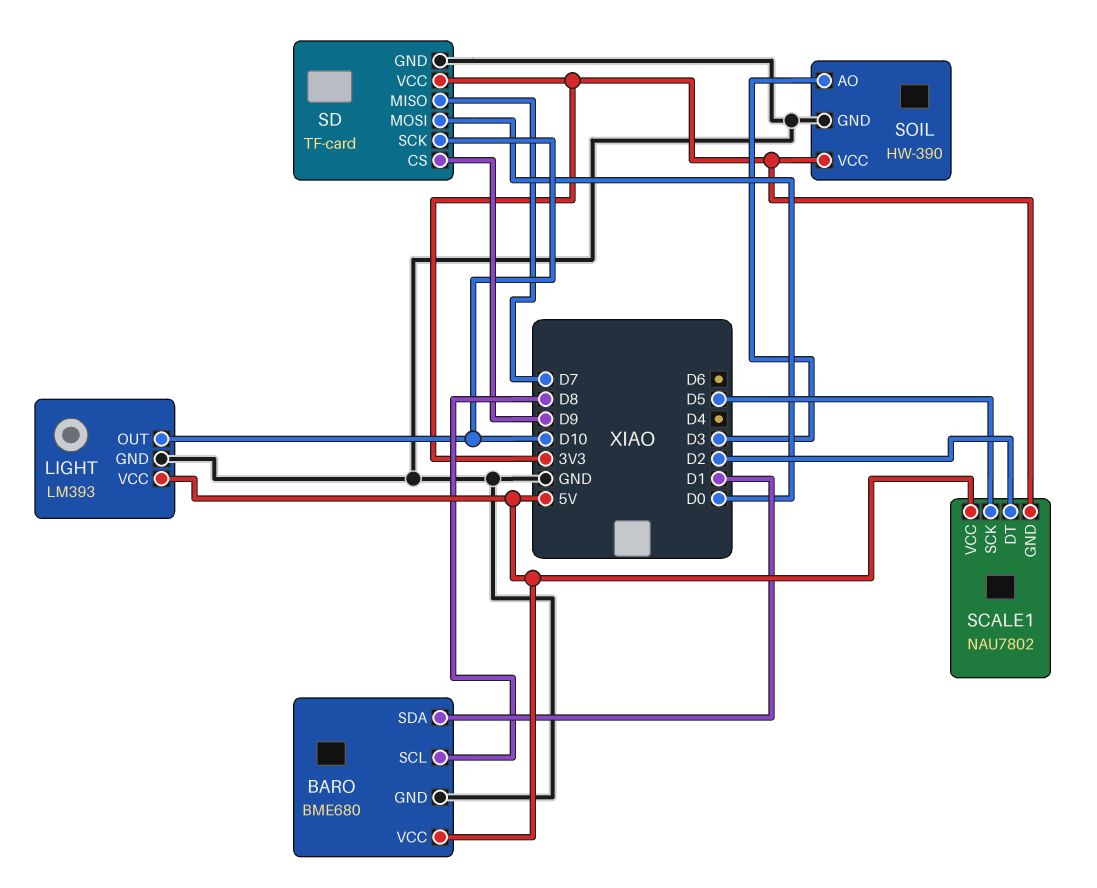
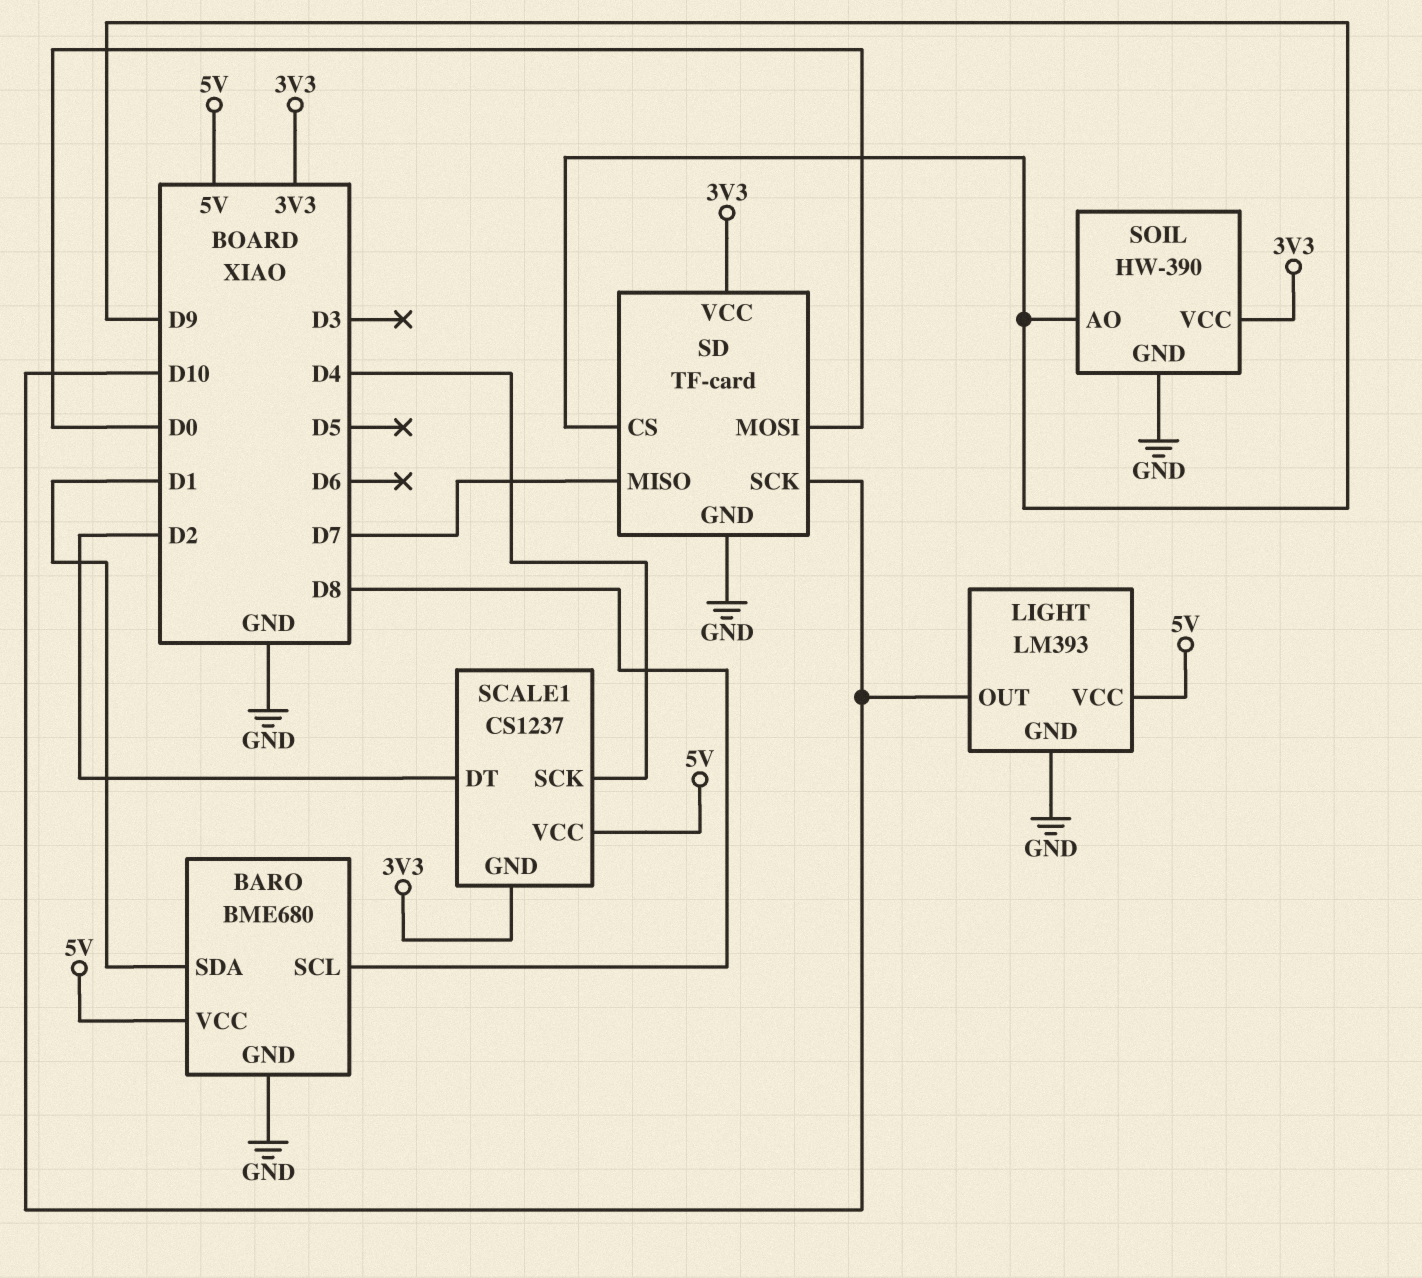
SCALE1: NAU7802 -> CS1237
SCALE1 pin SCK: D5 -> D4
SOIL pin AO: D3 -> D9

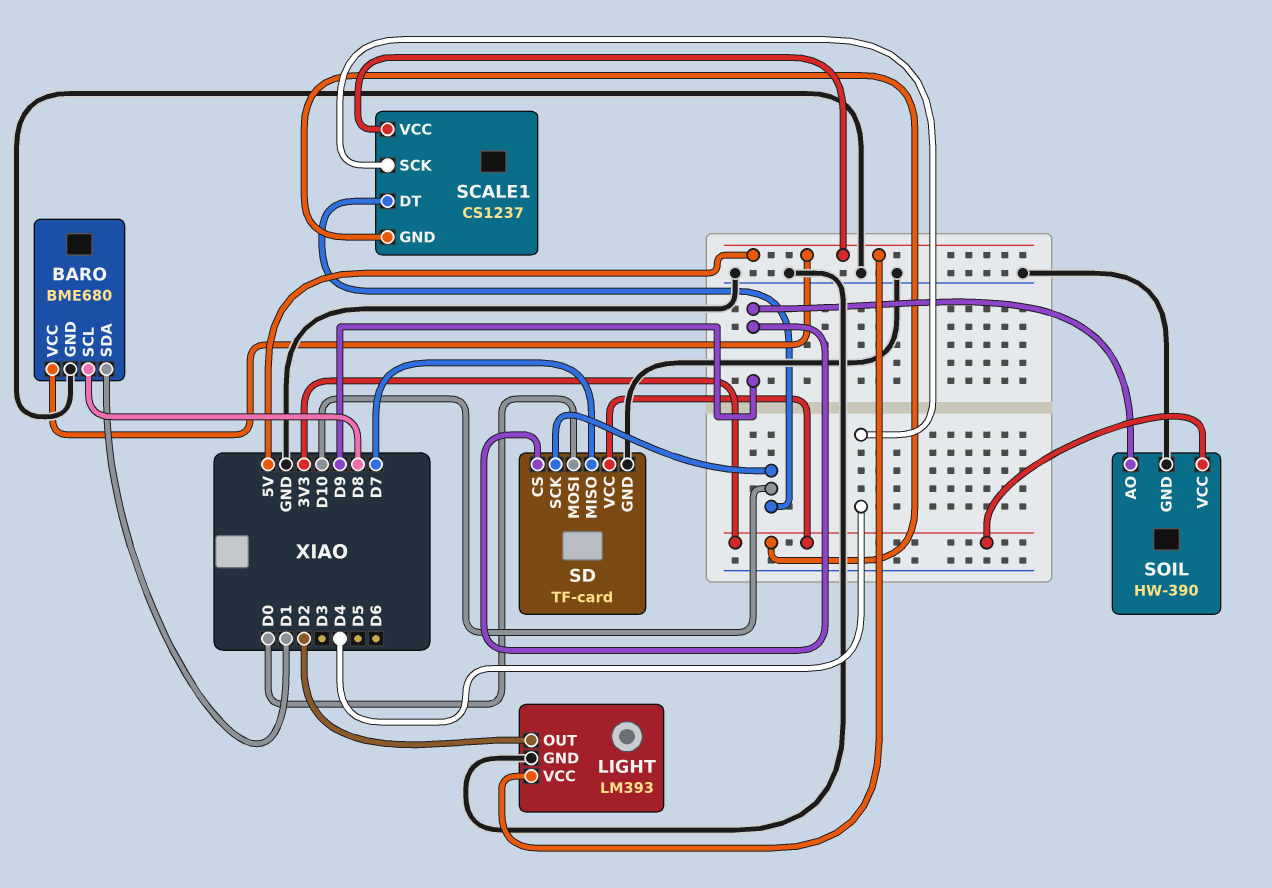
LIGHT pin OUT: D10 -> D2
SCALE1 pin DT: D2 -> D10

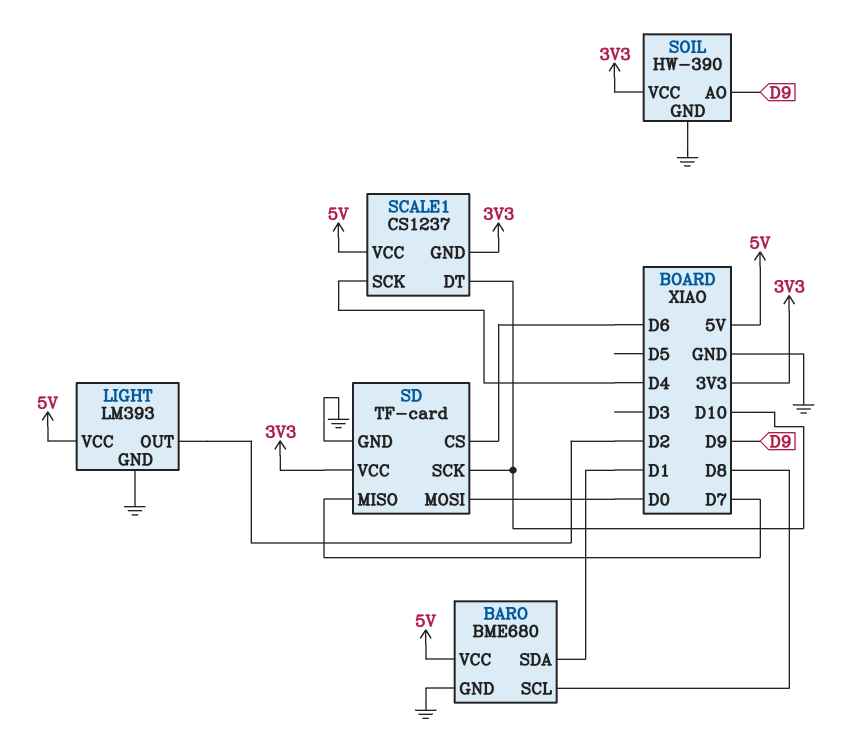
SD pin CS: D9 -> D6

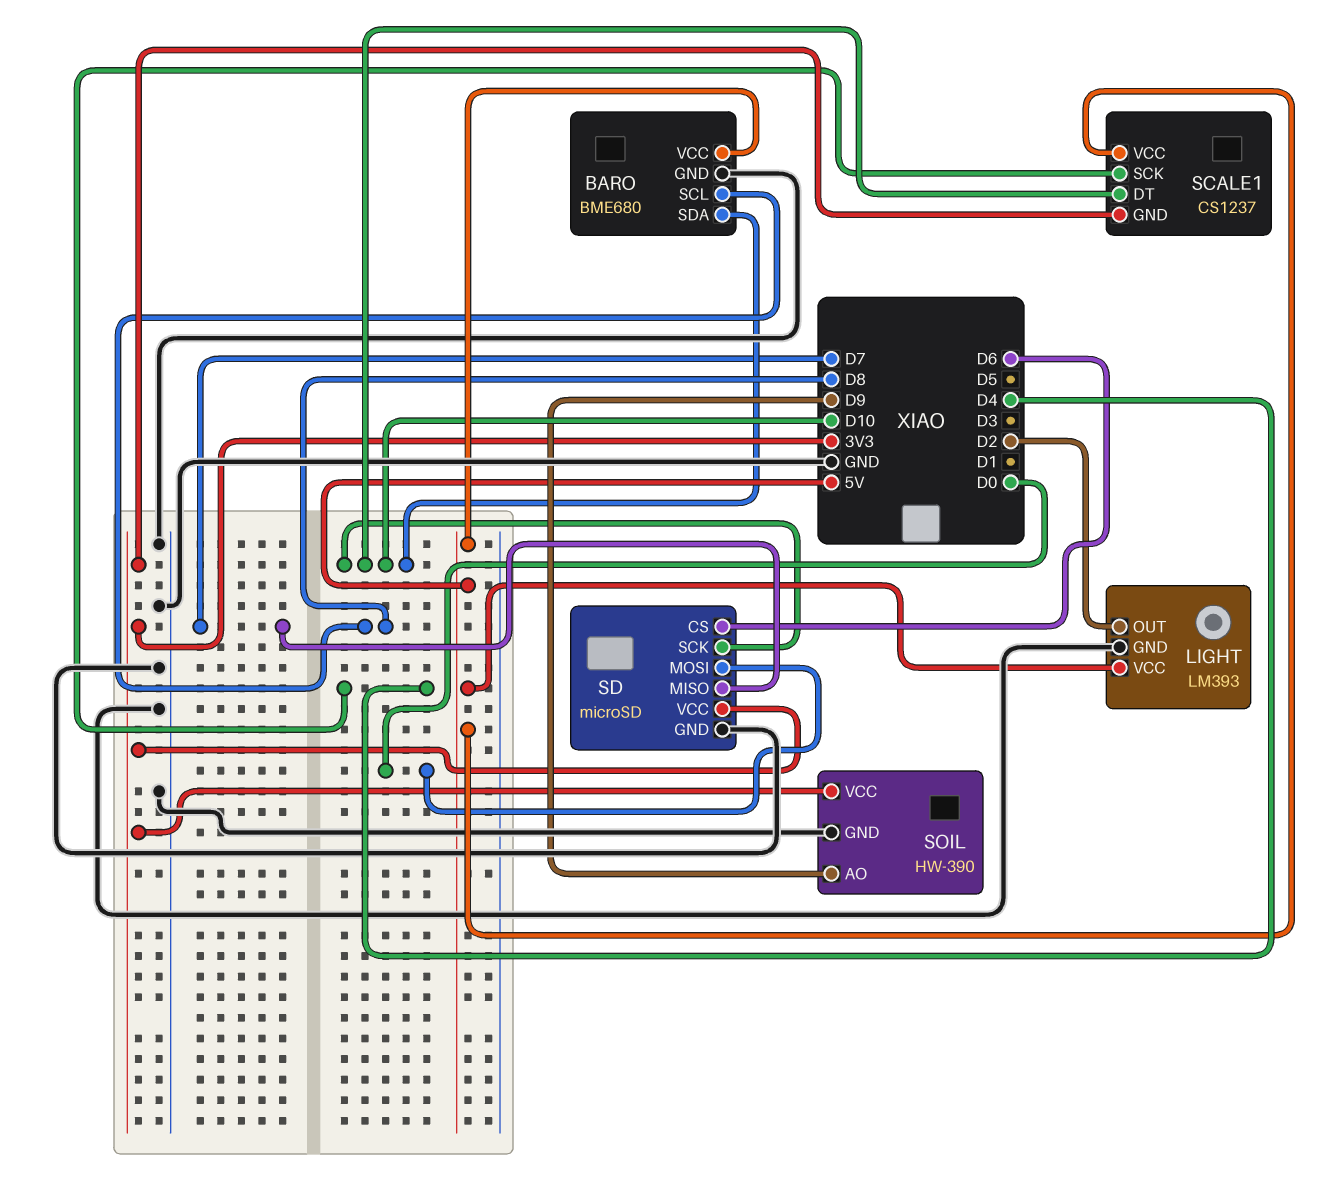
BARO pin SDA: D1 -> D10
SD: TF-card -> microSD

